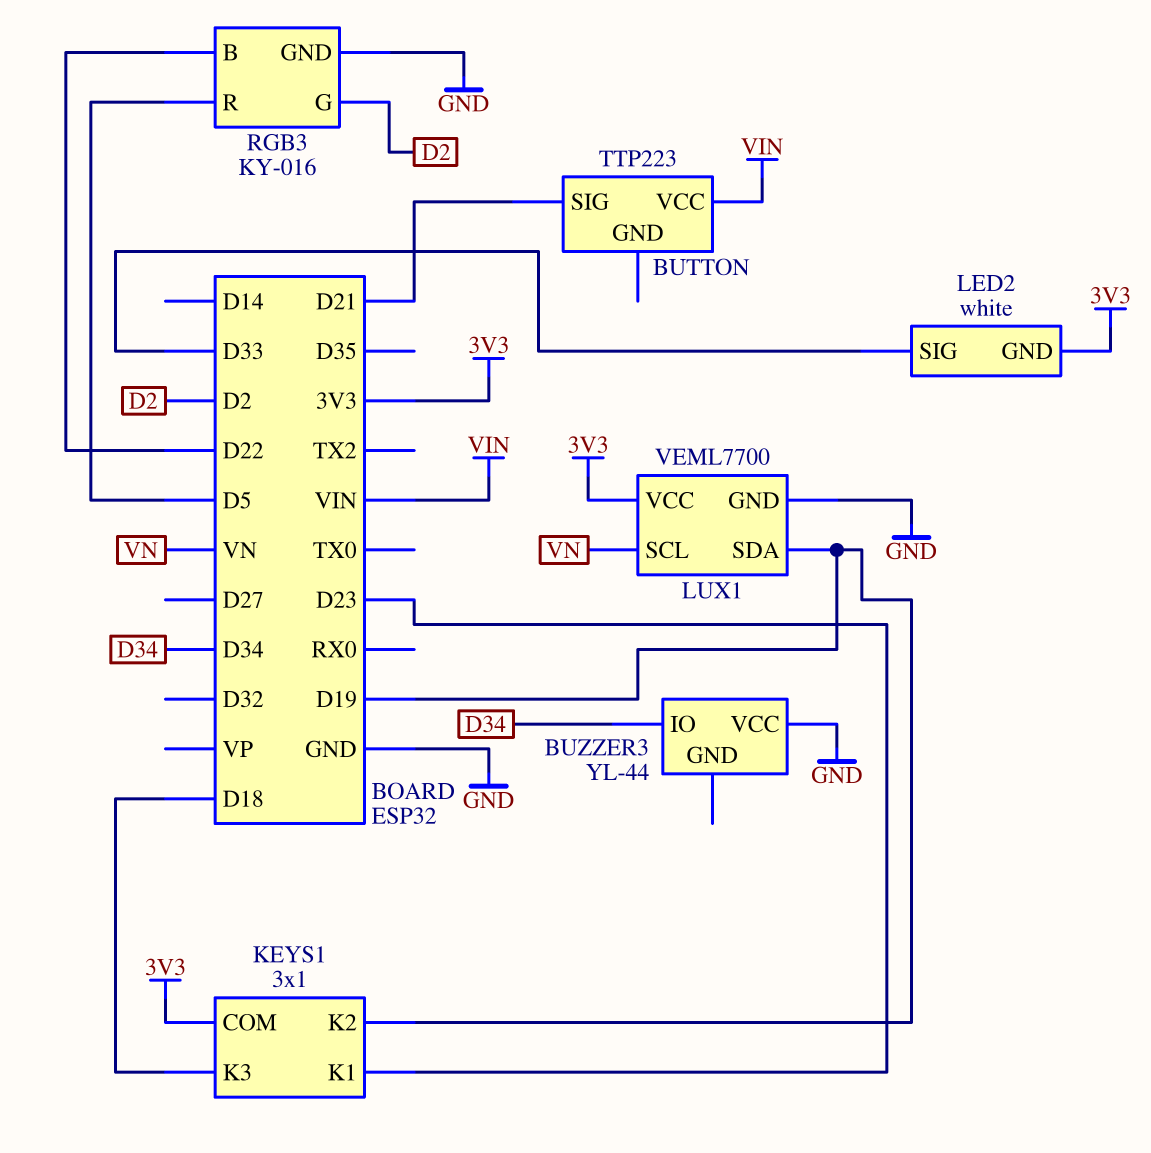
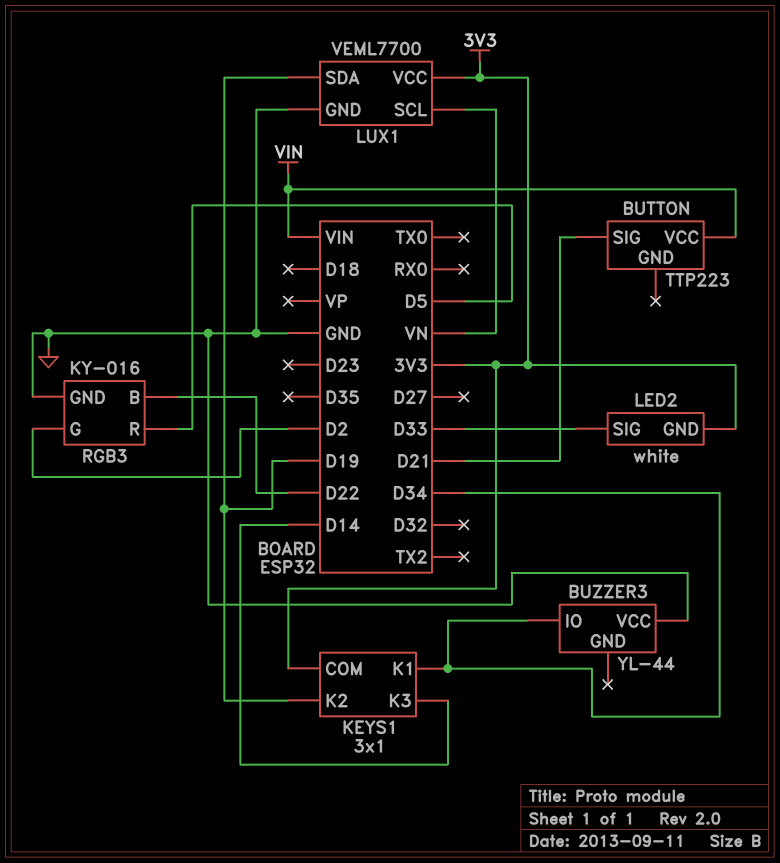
KEYS1 pin K1: D23 -> D34
KEYS1 pin K3: D18 -> D14

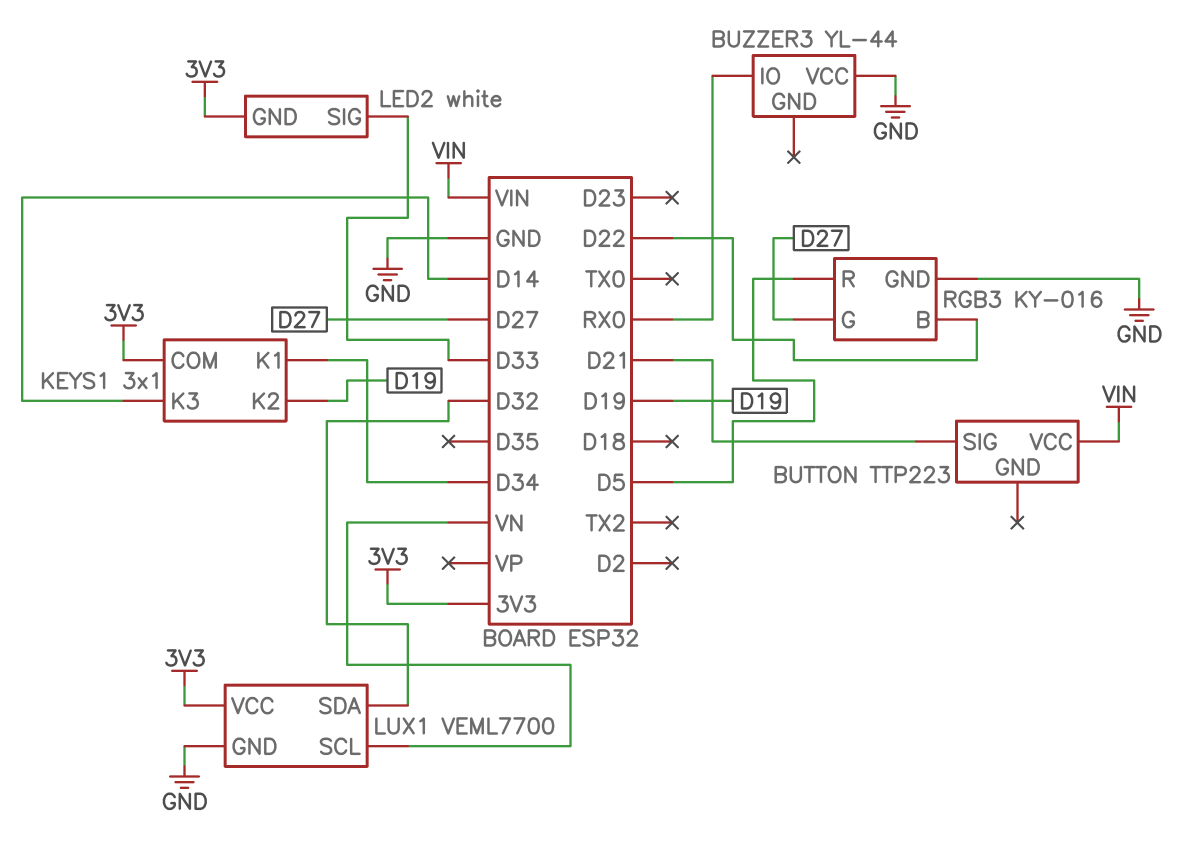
BUZZER3 pin IO: D34 -> RX0
LUX1 pin SDA: D19 -> D32
RGB3 pin G: D2 -> D27

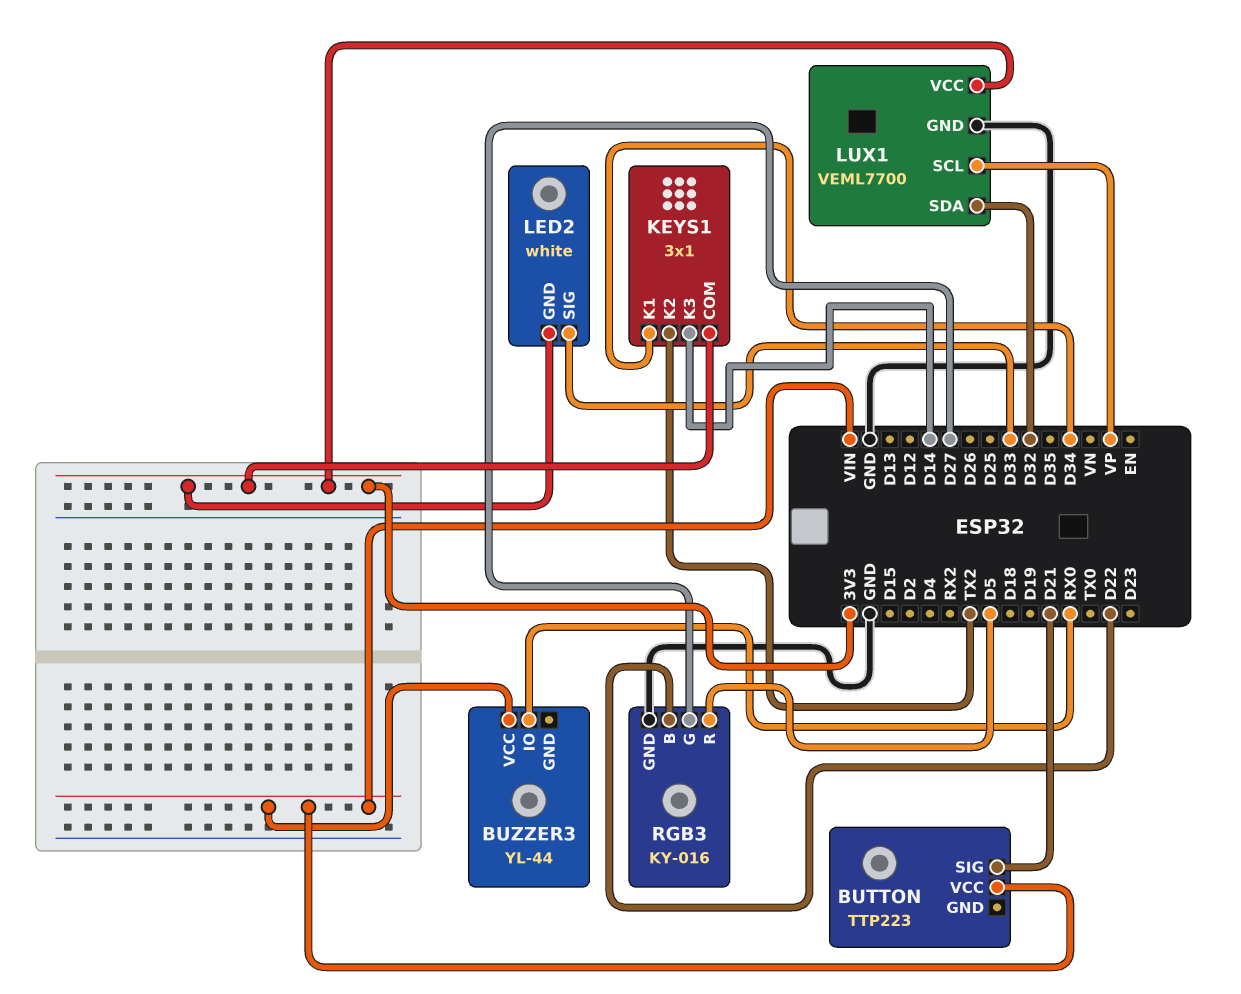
BUZZER3 pin VCC: GND -> VIN
KEYS1 pin K2: D19 -> TX2
LUX1 pin SCL: VN -> VP

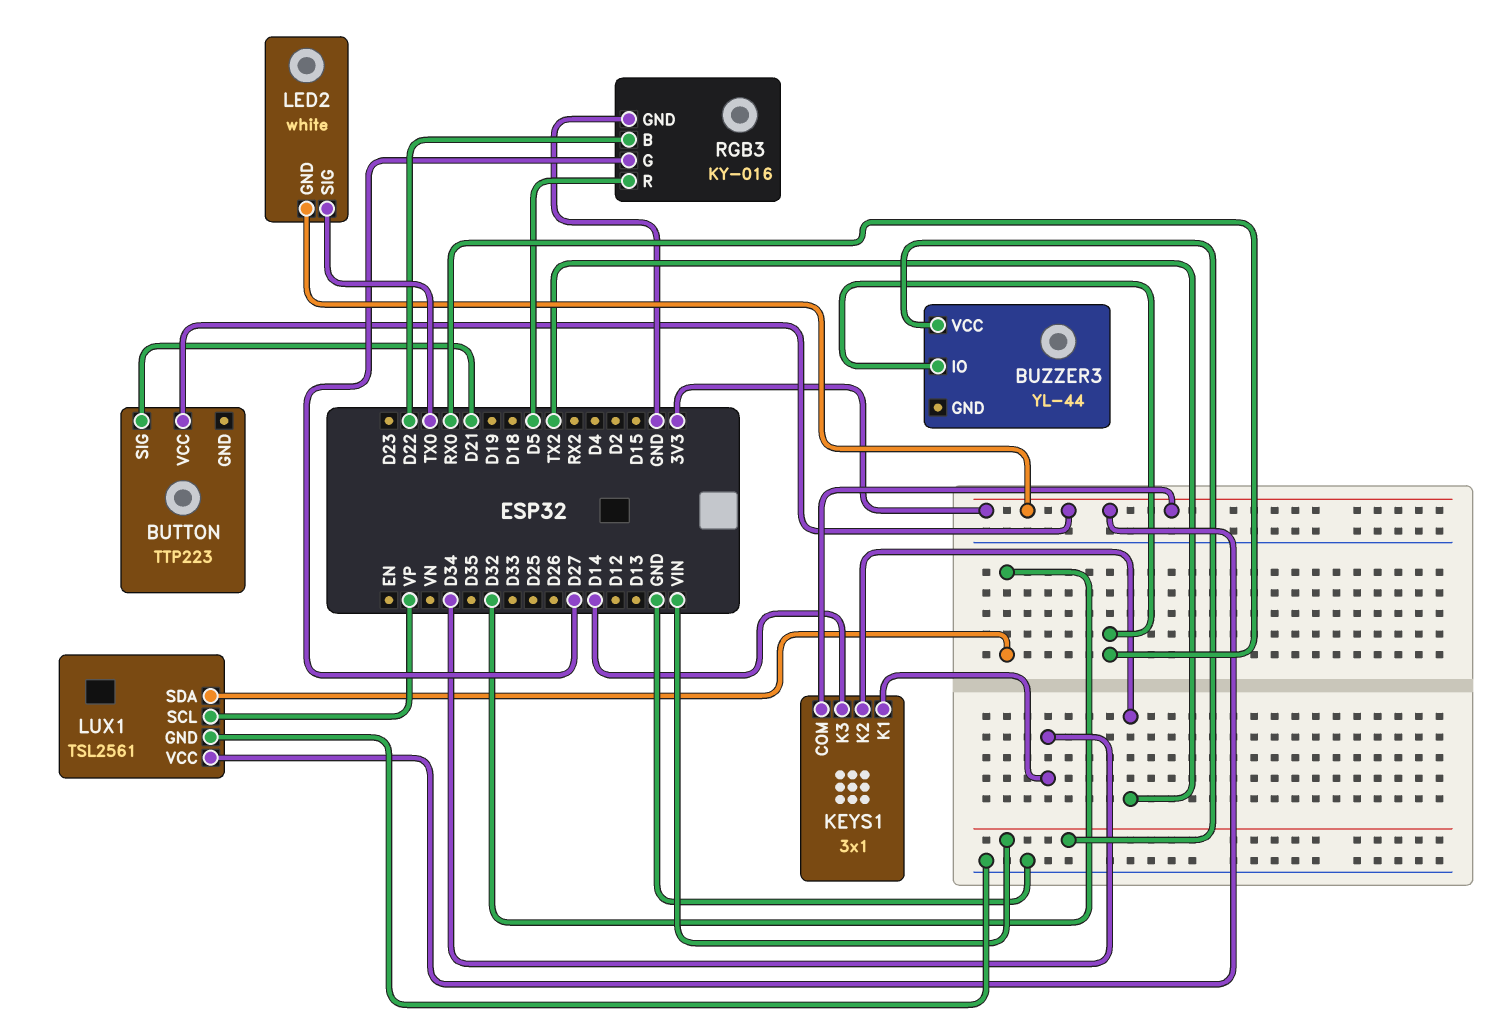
BUTTON pin VCC: VIN -> 3V3
LED2 pin SIG: D33 -> TX0
LUX1: VEML7700 -> TSL2561

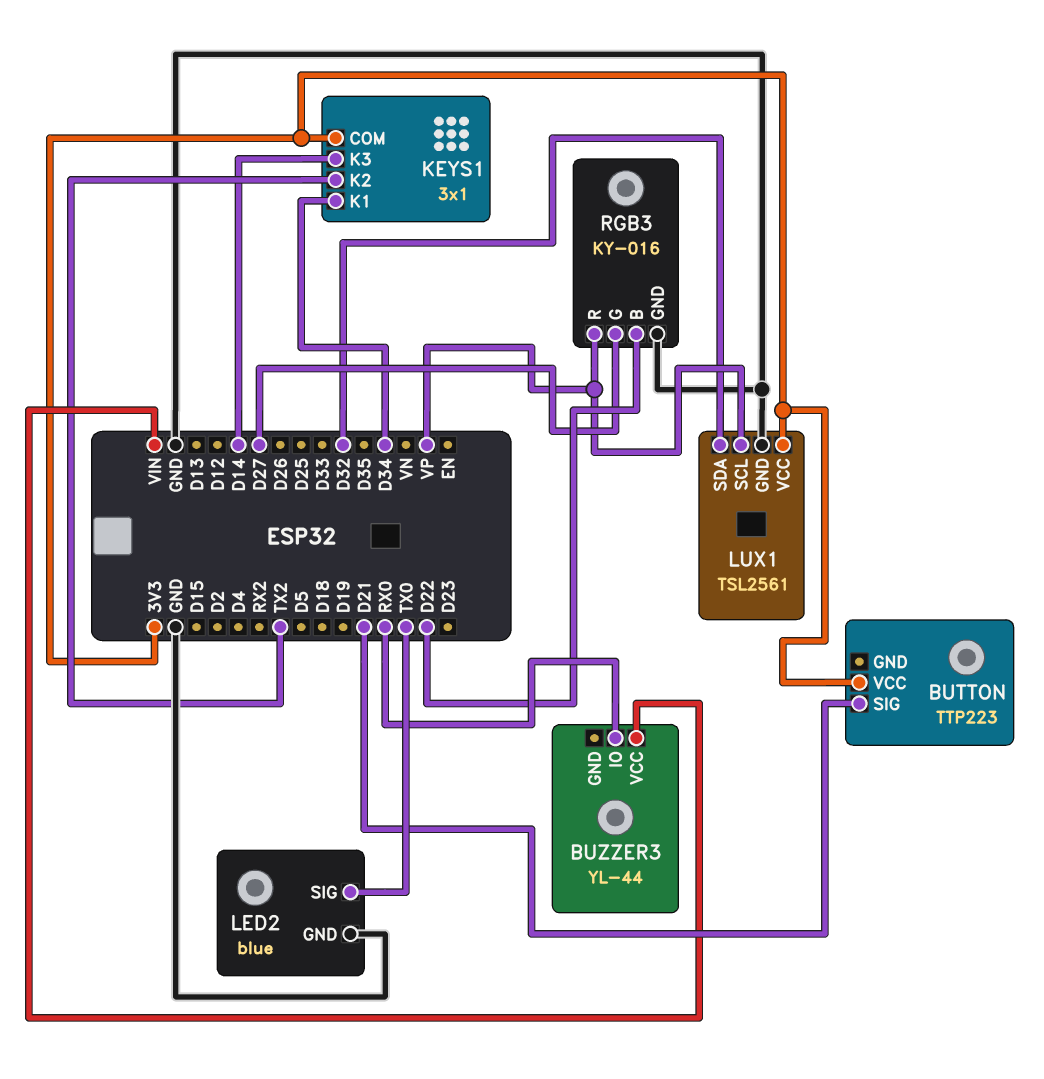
LED2: white -> blue
LED2 pin GND: 3V3 -> GND
RGB3 pin R: D5 -> VP

